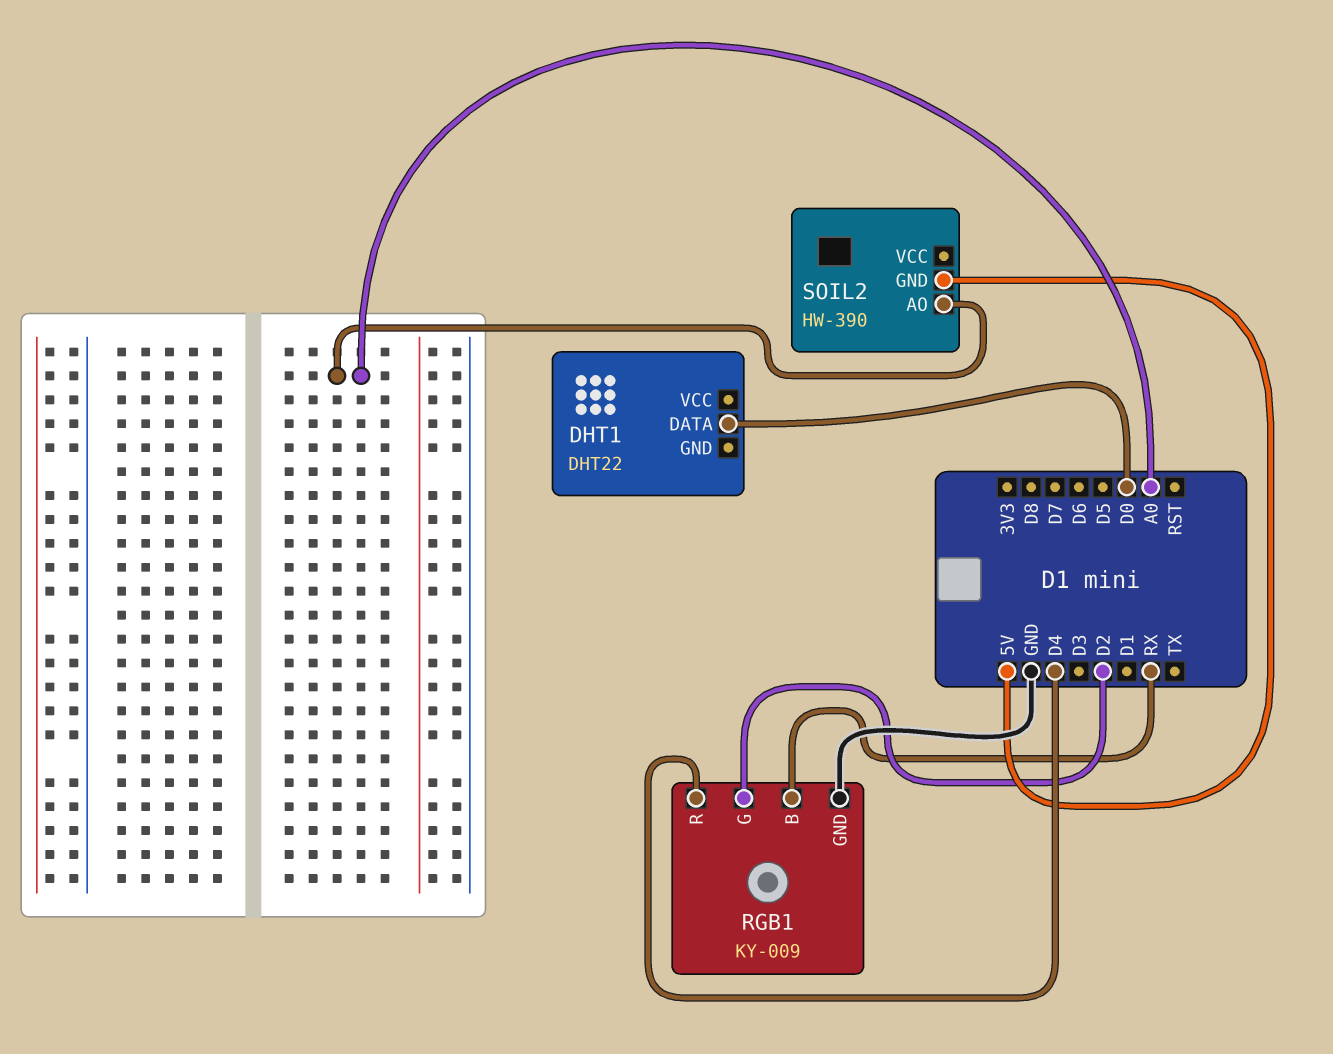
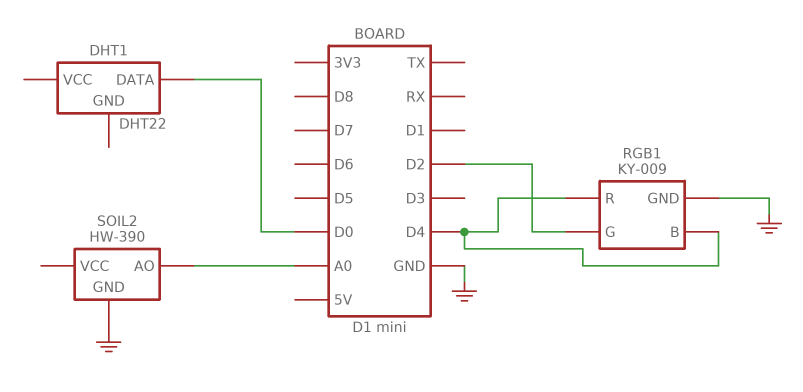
RGB1 pin B: RX -> D4
SOIL2 pin GND: 5V -> GND

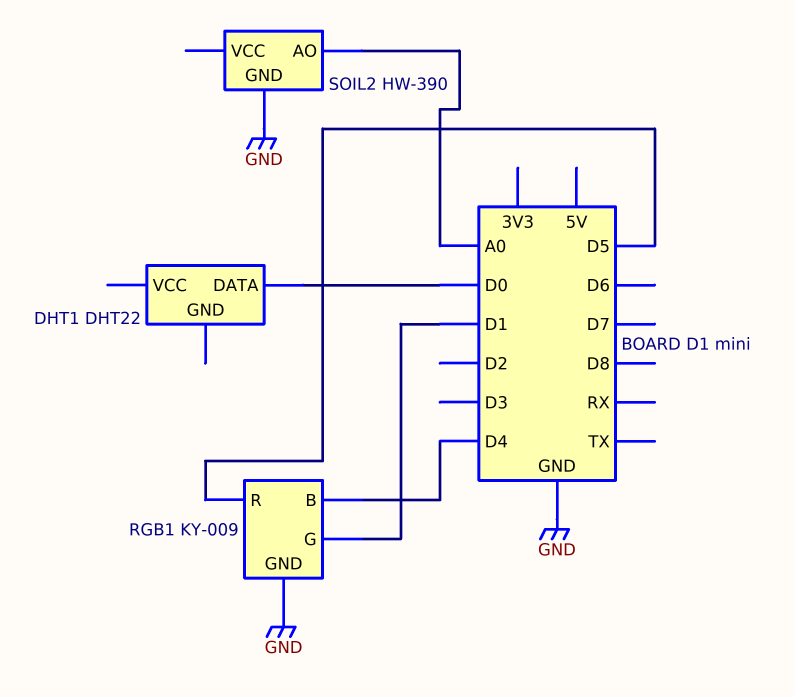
RGB1 pin G: D2 -> D1
RGB1 pin R: D4 -> D5

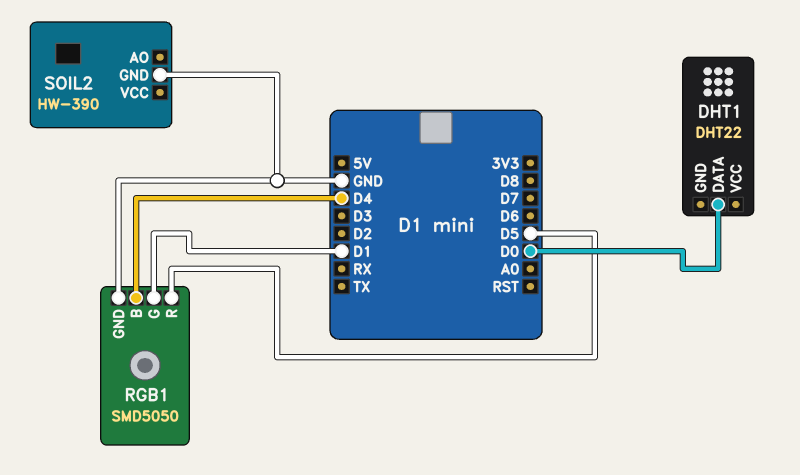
RGB1: KY-009 -> SMD5050
SOIL2 pin AO: A0 -> none

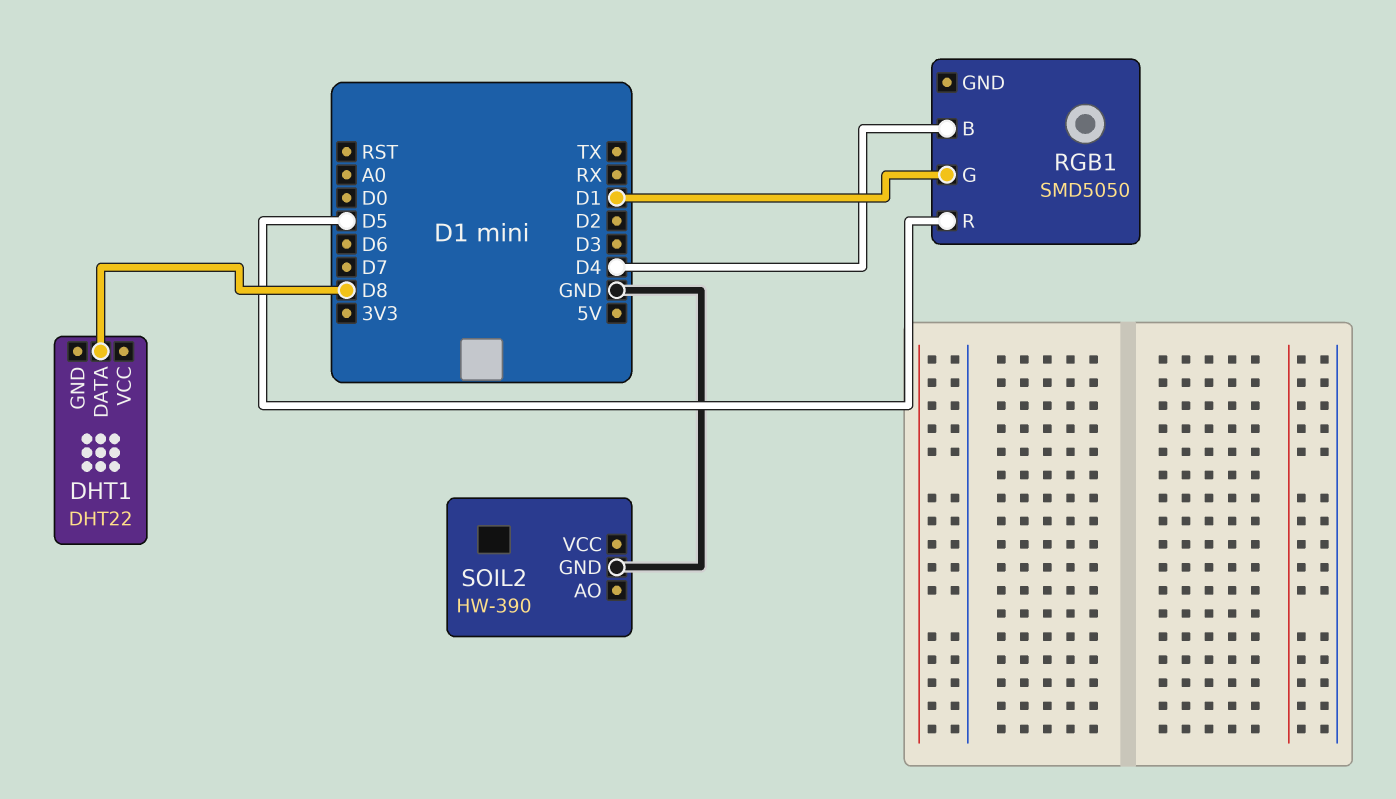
DHT1 pin DATA: D0 -> D8
RGB1 pin GND: GND -> none

